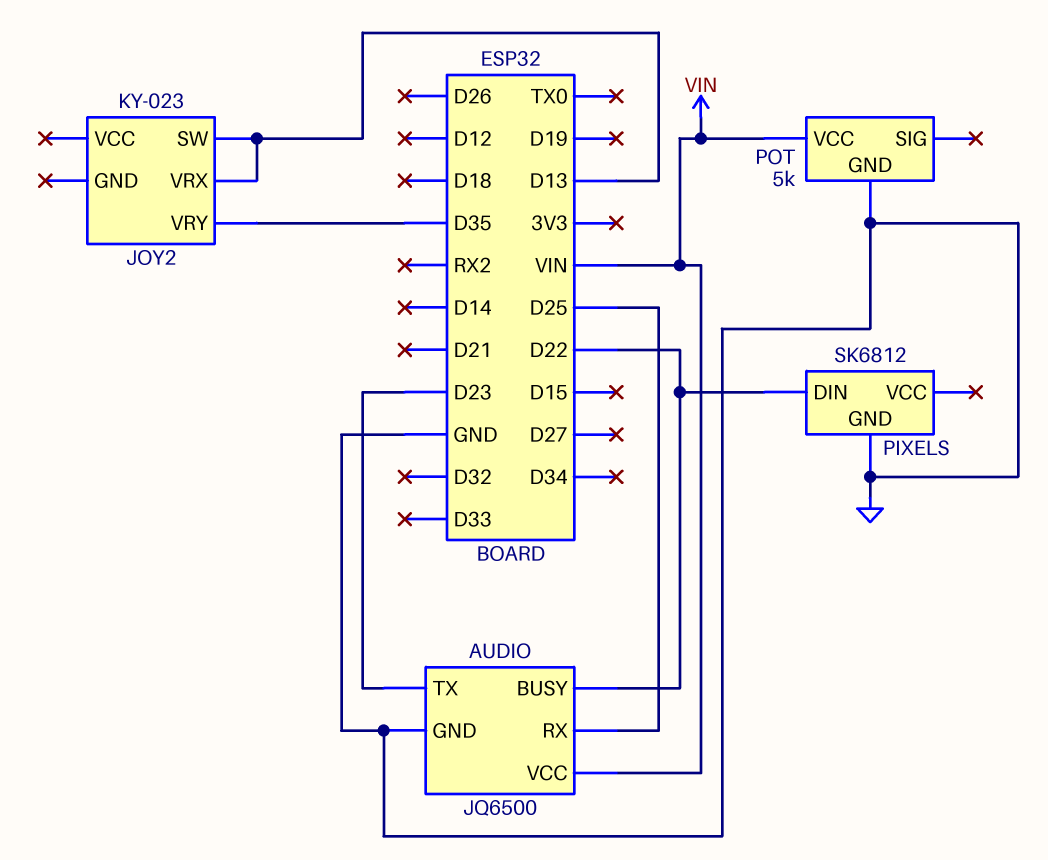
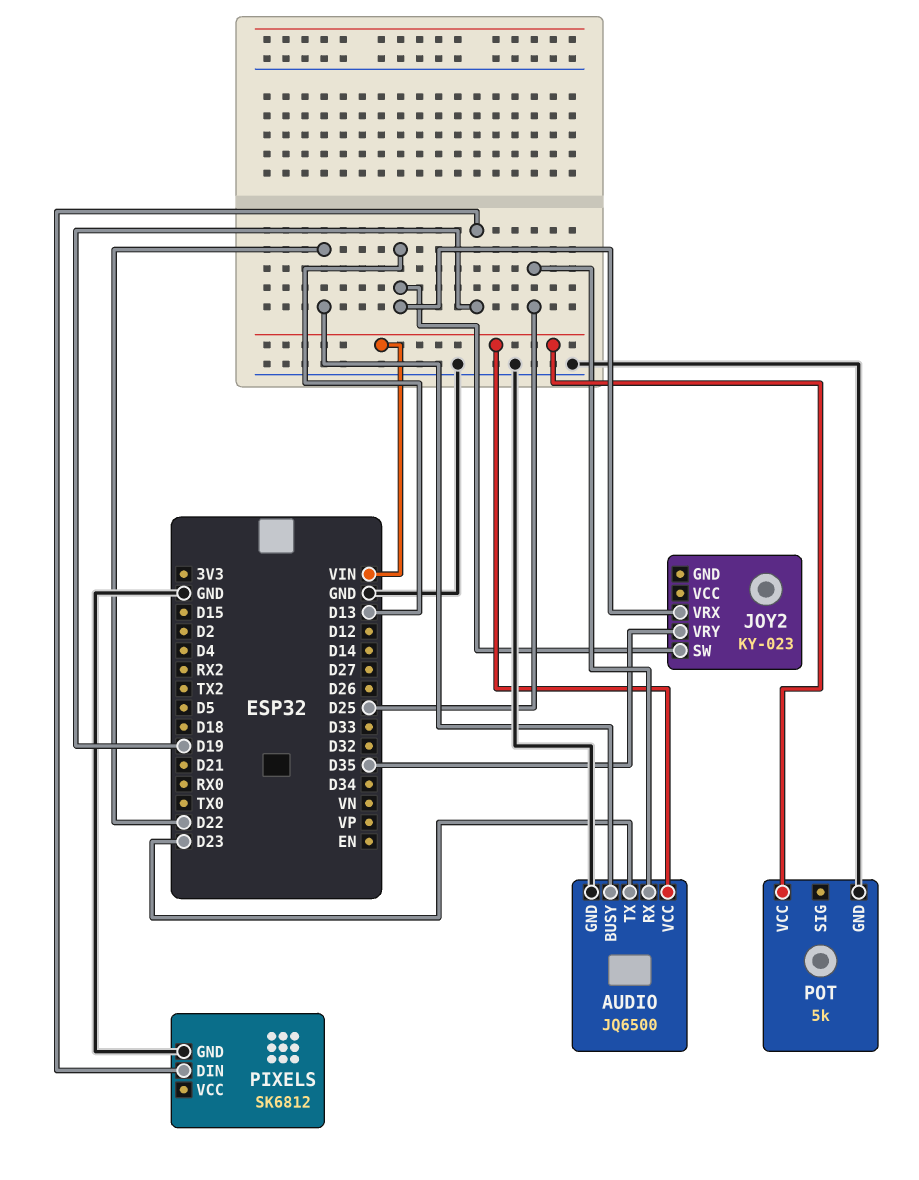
PIXELS pin DIN: D22 -> D19

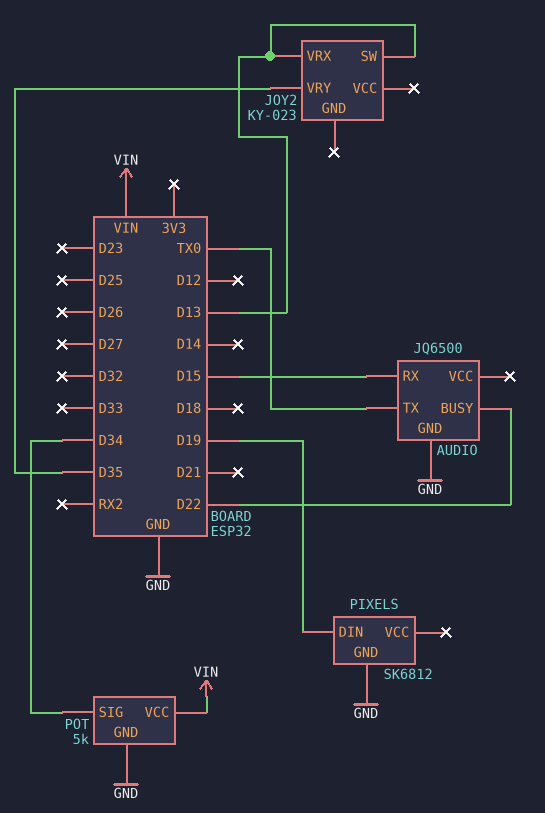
AUDIO pin RX: D25 -> D15
AUDIO pin TX: D23 -> TX0
AUDIO pin VCC: VIN -> none
POT pin SIG: none -> D34

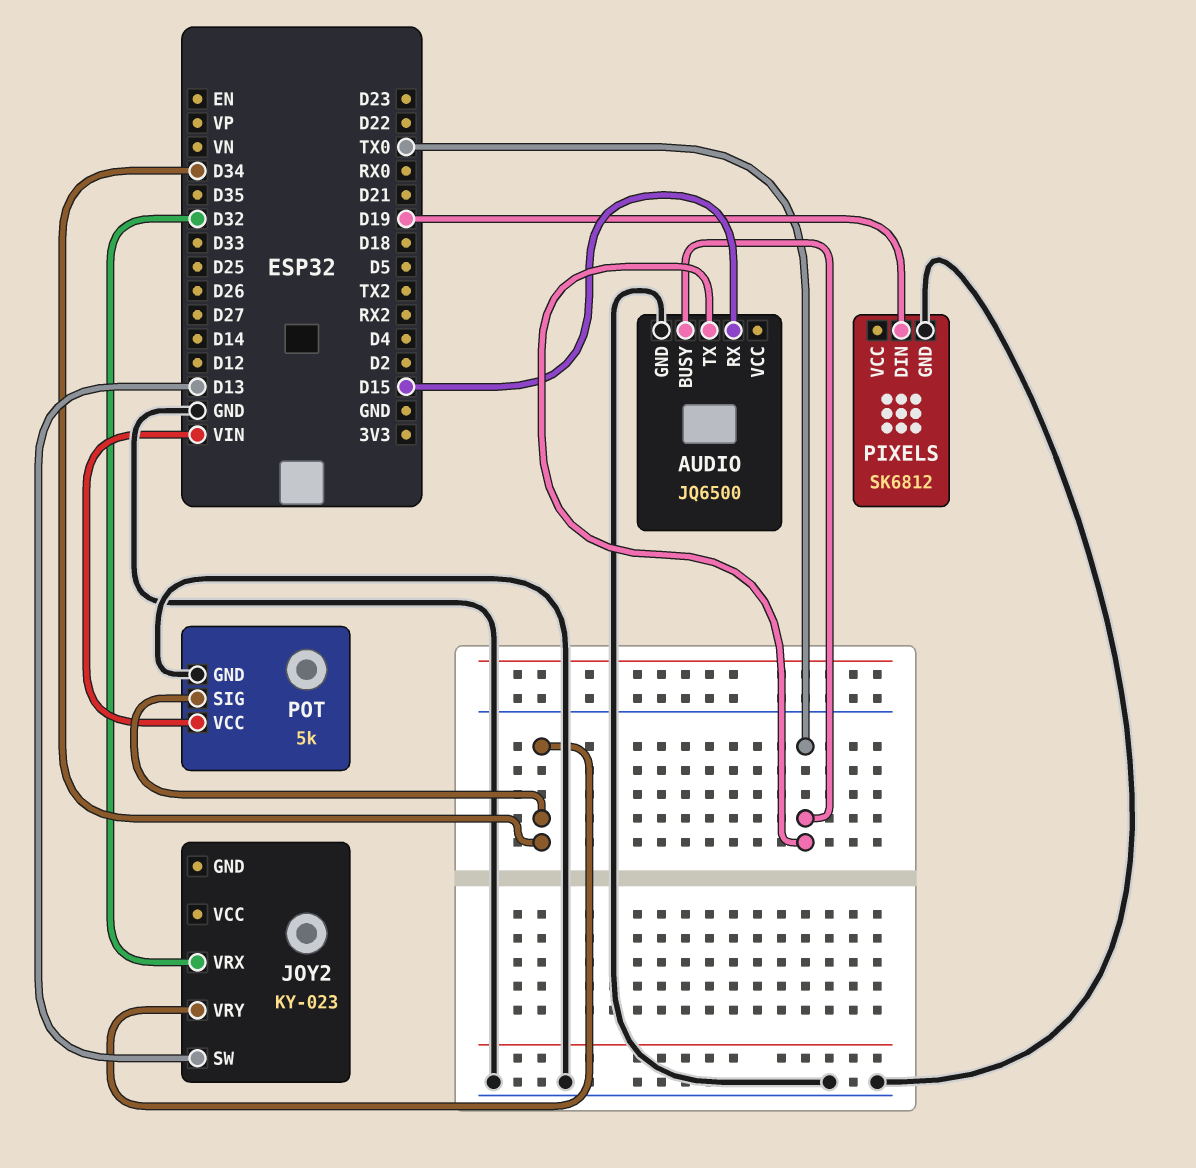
AUDIO pin BUSY: D22 -> TX0
JOY2 pin VRX: D13 -> D32
JOY2 pin VRY: D35 -> D34

